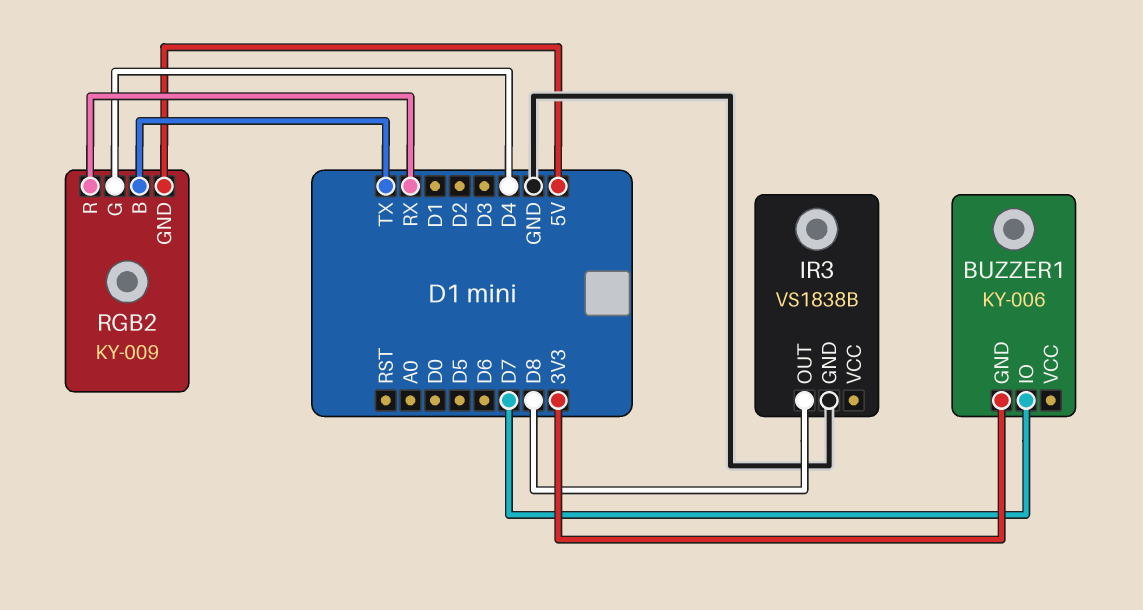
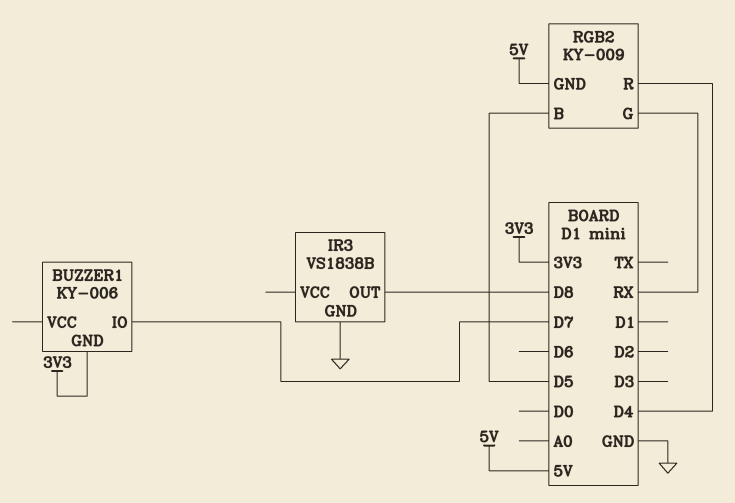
RGB2 pin B: TX -> D5
RGB2 pin G: D4 -> RX
RGB2 pin R: RX -> D4

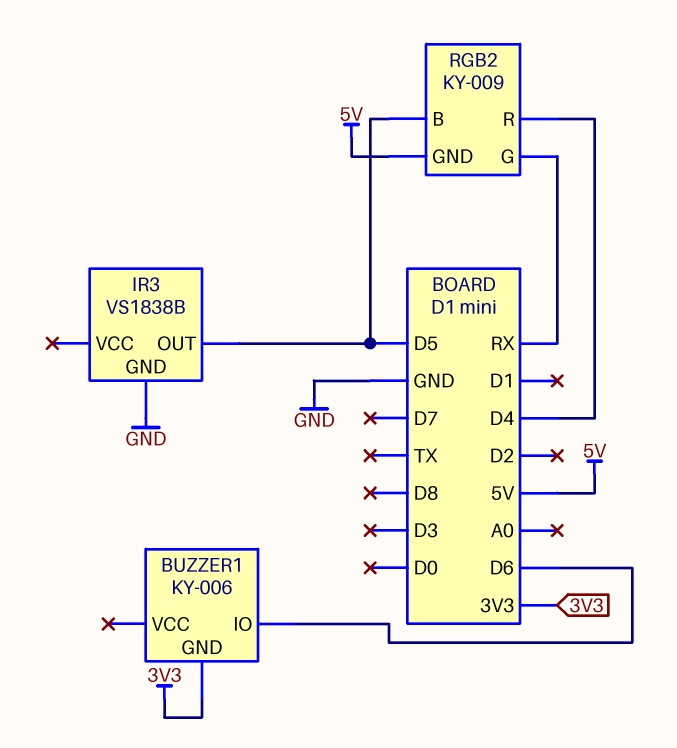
BUZZER1 pin IO: D7 -> D6
IR3 pin OUT: D8 -> D5

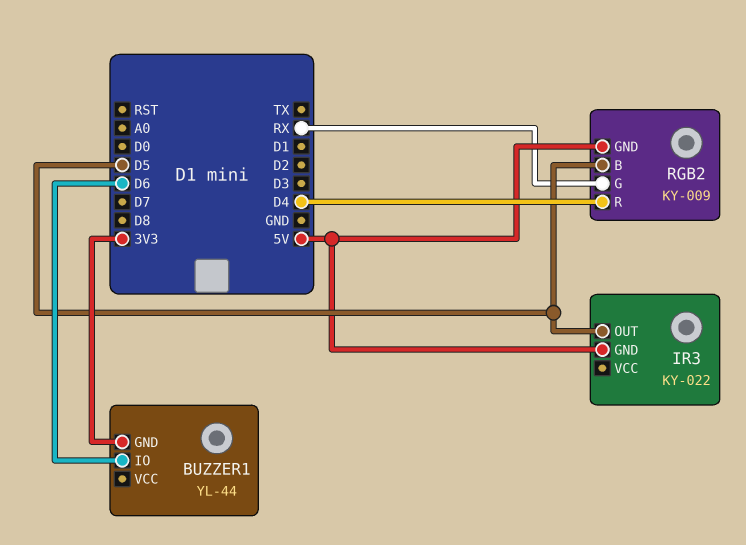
BUZZER1: KY-006 -> YL-44
IR3: VS1838B -> KY-022
IR3 pin GND: GND -> 5V

